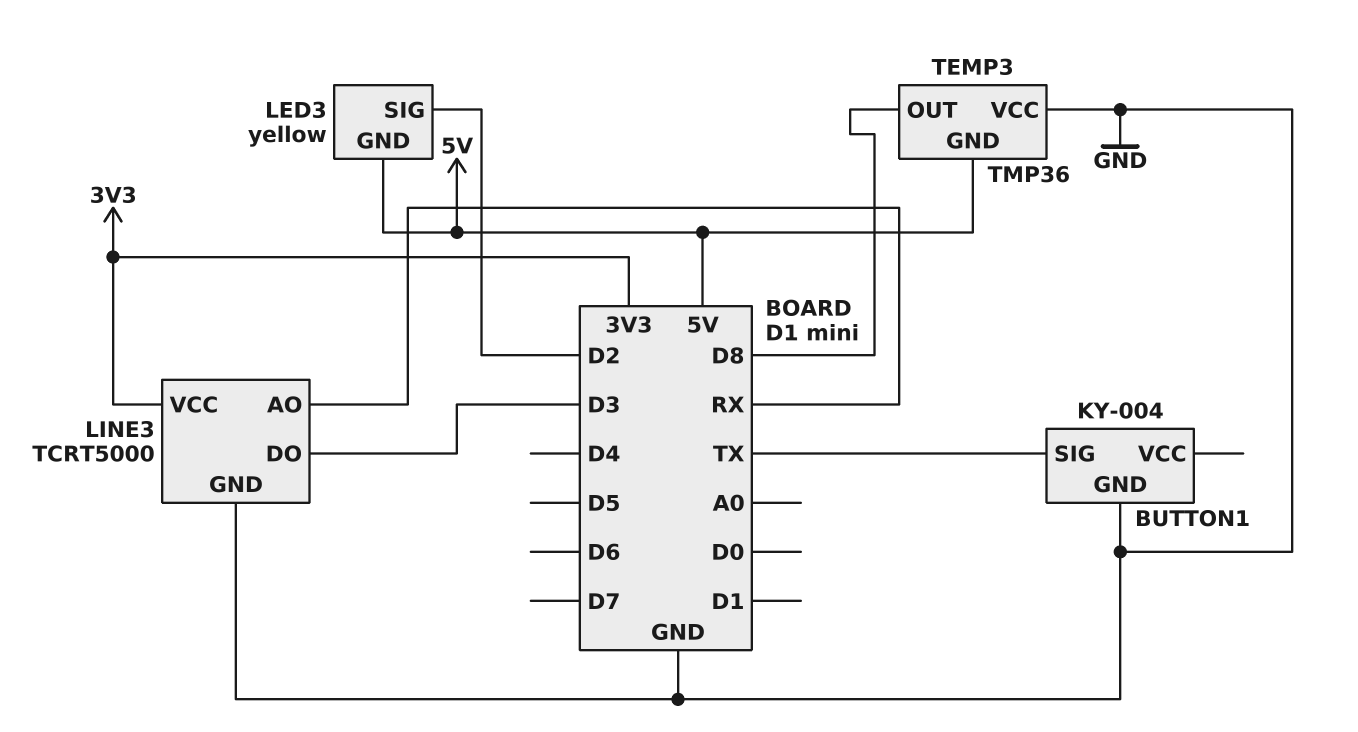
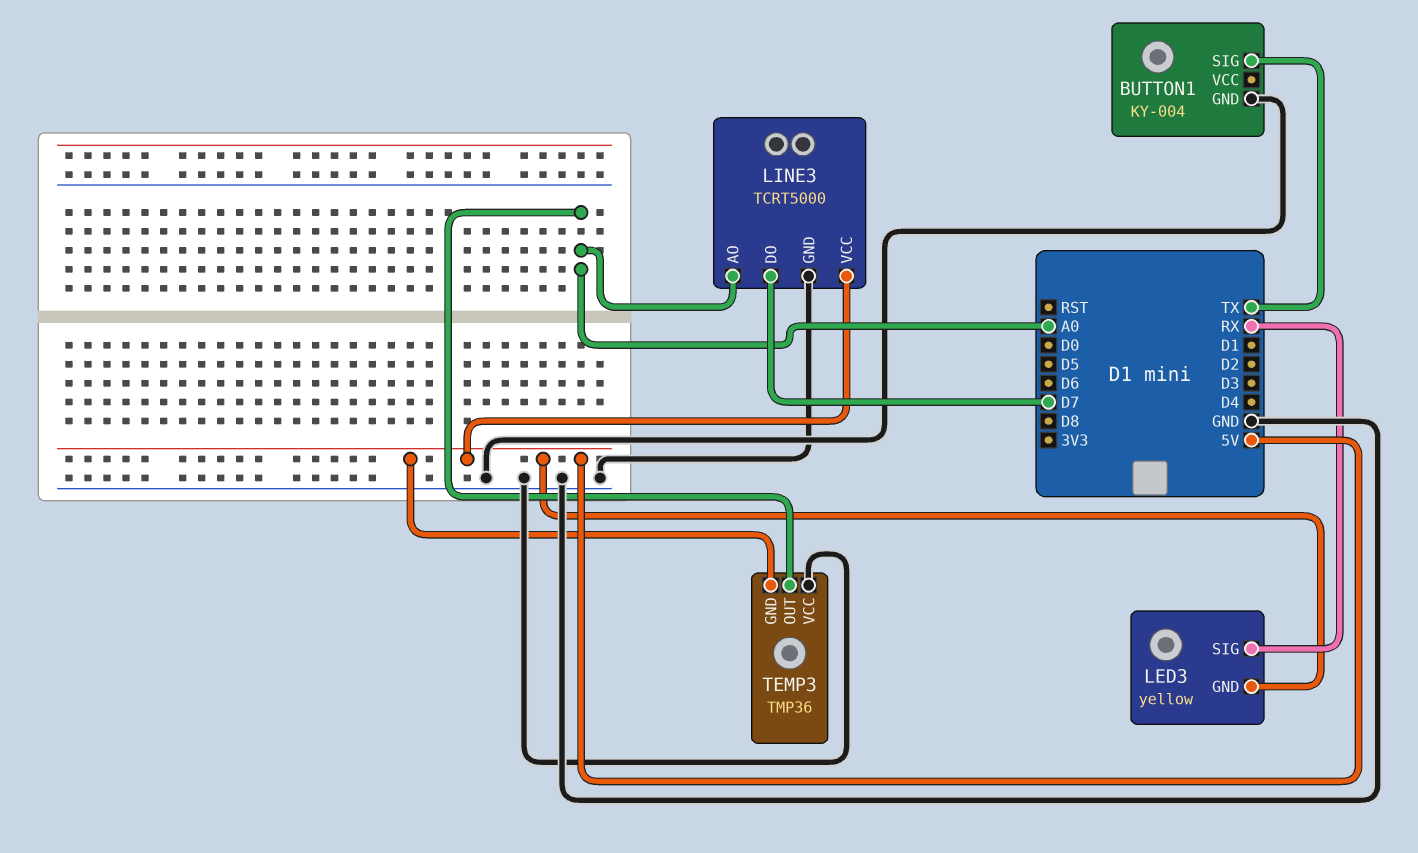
LED3 pin SIG: D2 -> RX
LINE3 pin AO: RX -> A0
LINE3 pin DO: D3 -> D7
LINE3 pin VCC: 3V3 -> 5V
TEMP3 pin OUT: D8 -> A0

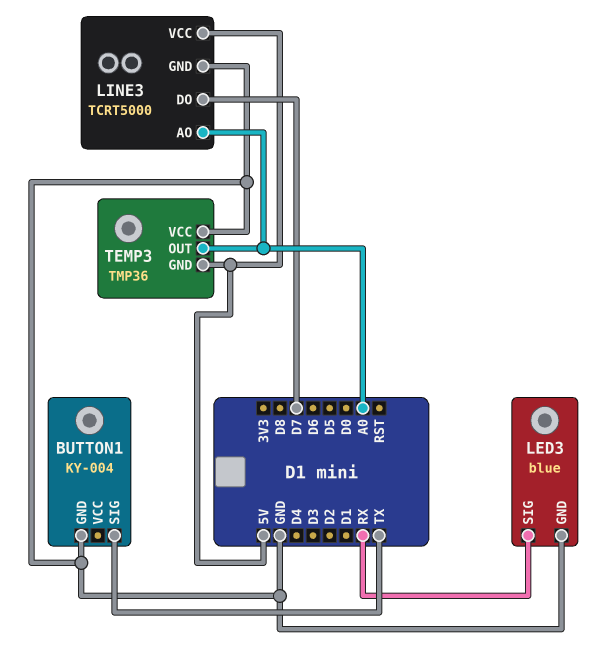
LED3: yellow -> blue
LED3 pin GND: 5V -> GND

